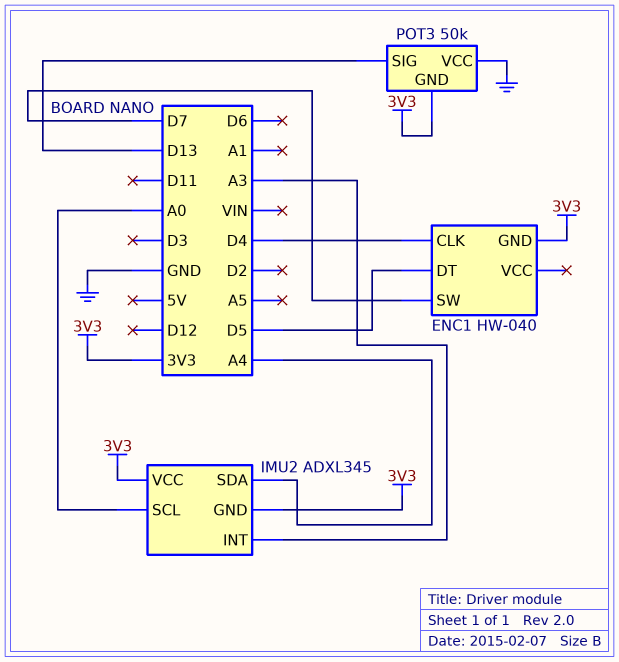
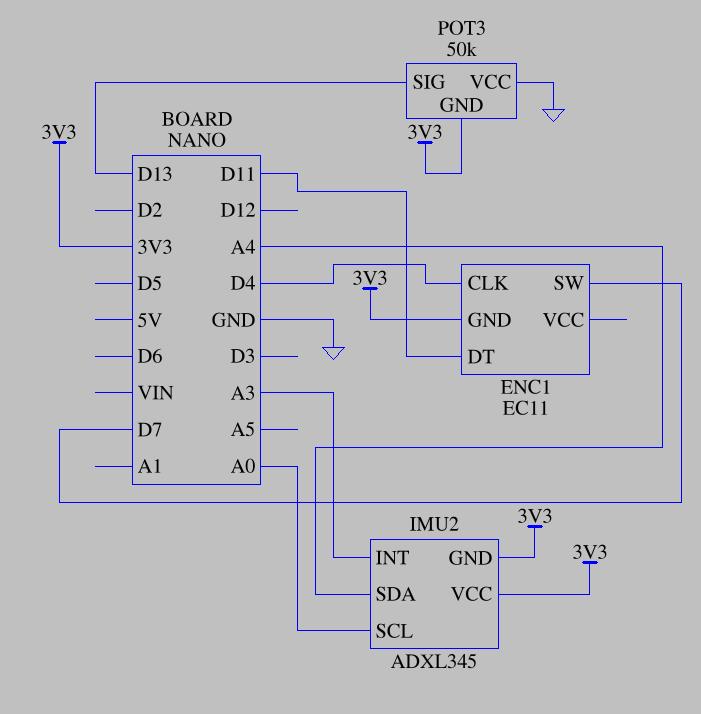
ENC1: HW-040 -> EC11
ENC1 pin DT: D5 -> D11

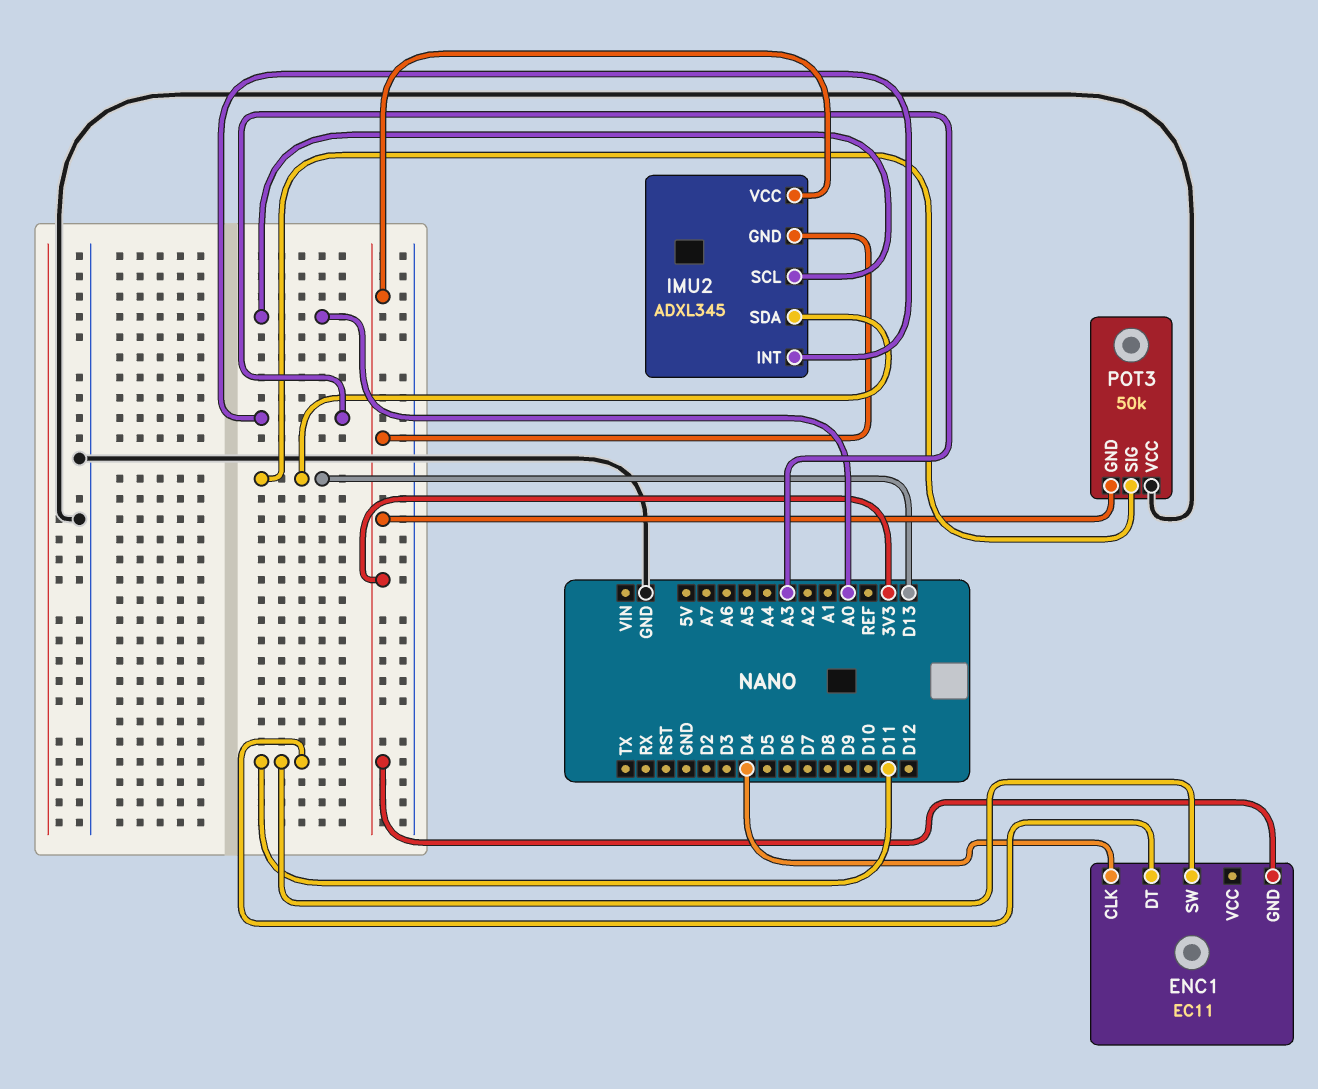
ENC1 pin SW: D7 -> D11
IMU2 pin SDA: A4 -> D13

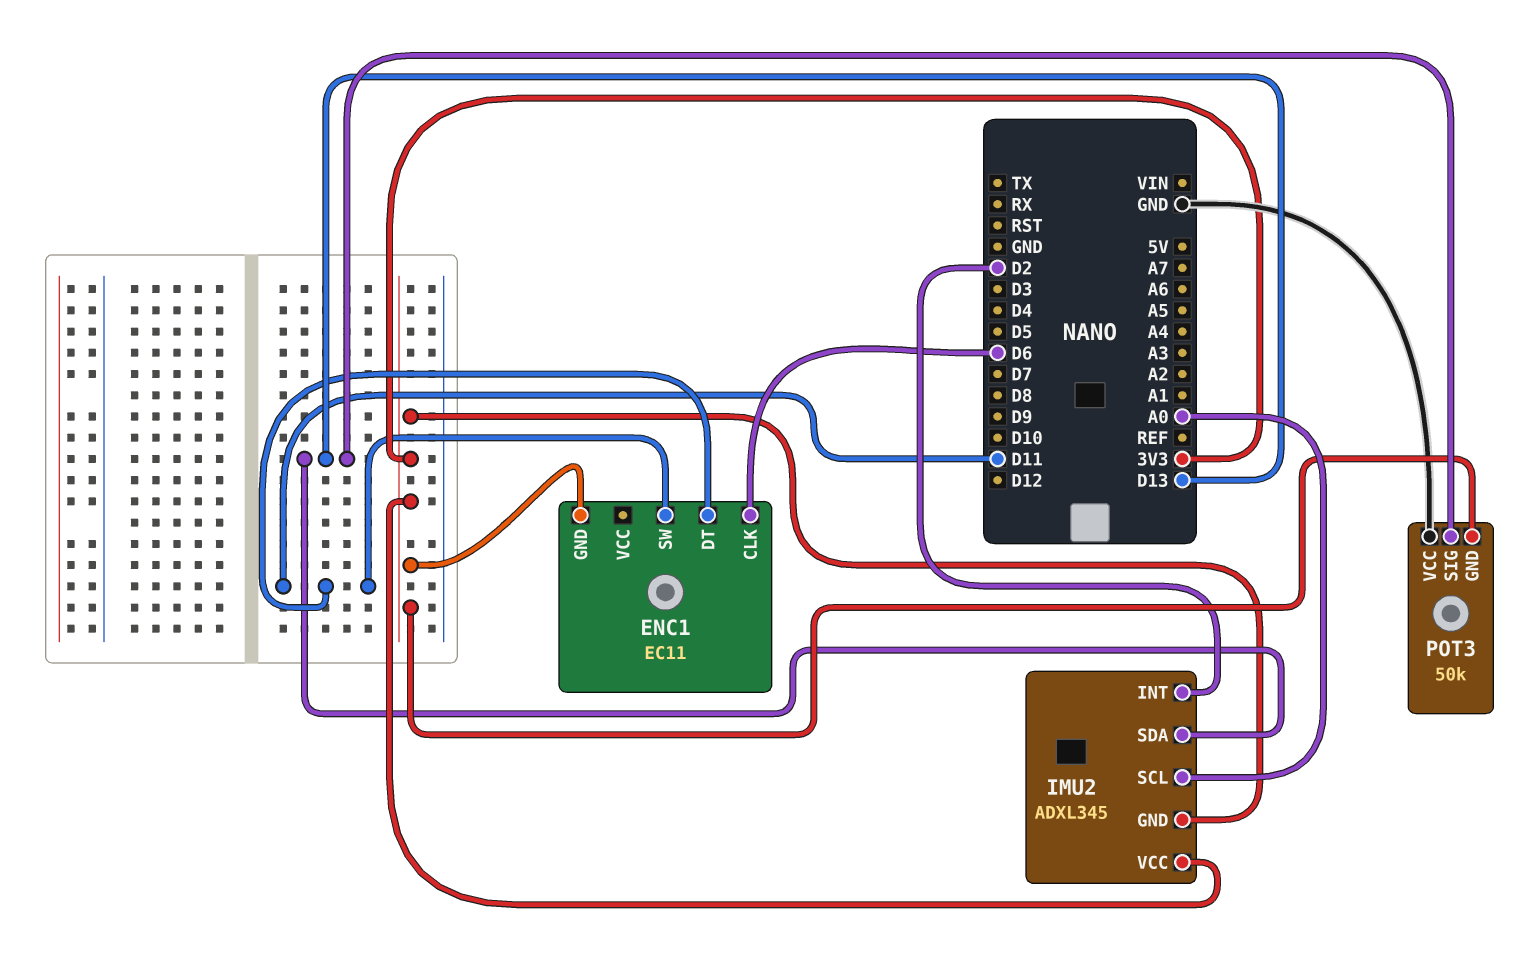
ENC1 pin CLK: D4 -> D6
IMU2 pin INT: A3 -> D2

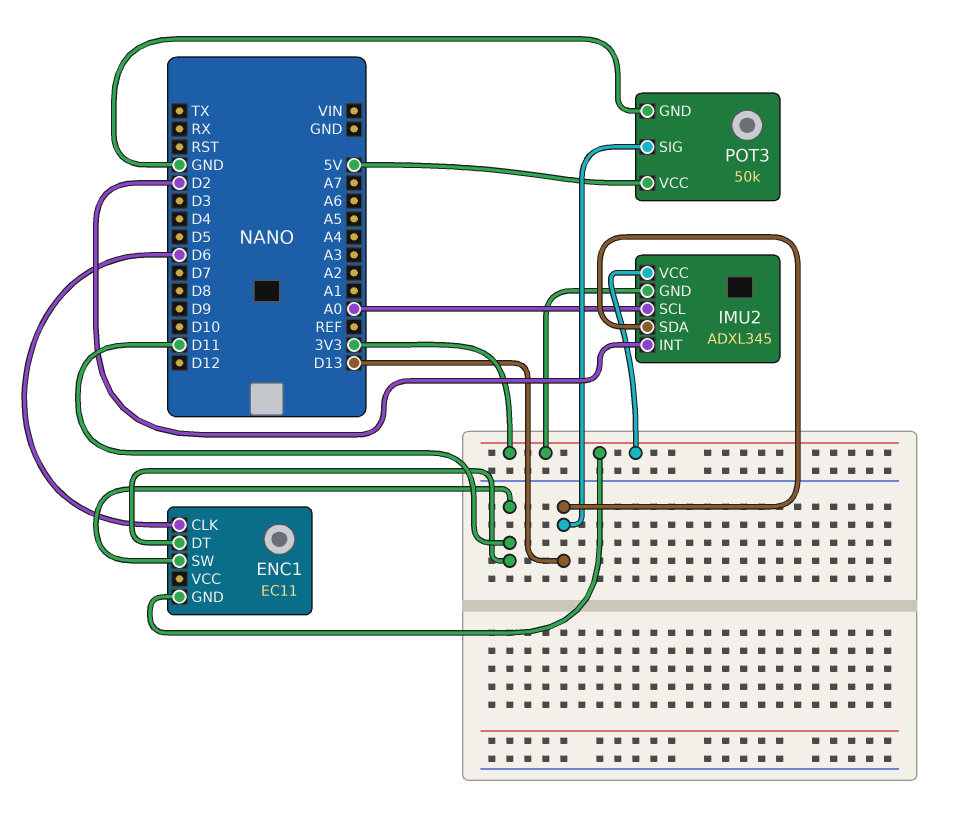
POT3 pin GND: 3V3 -> GND
POT3 pin VCC: GND -> 5V

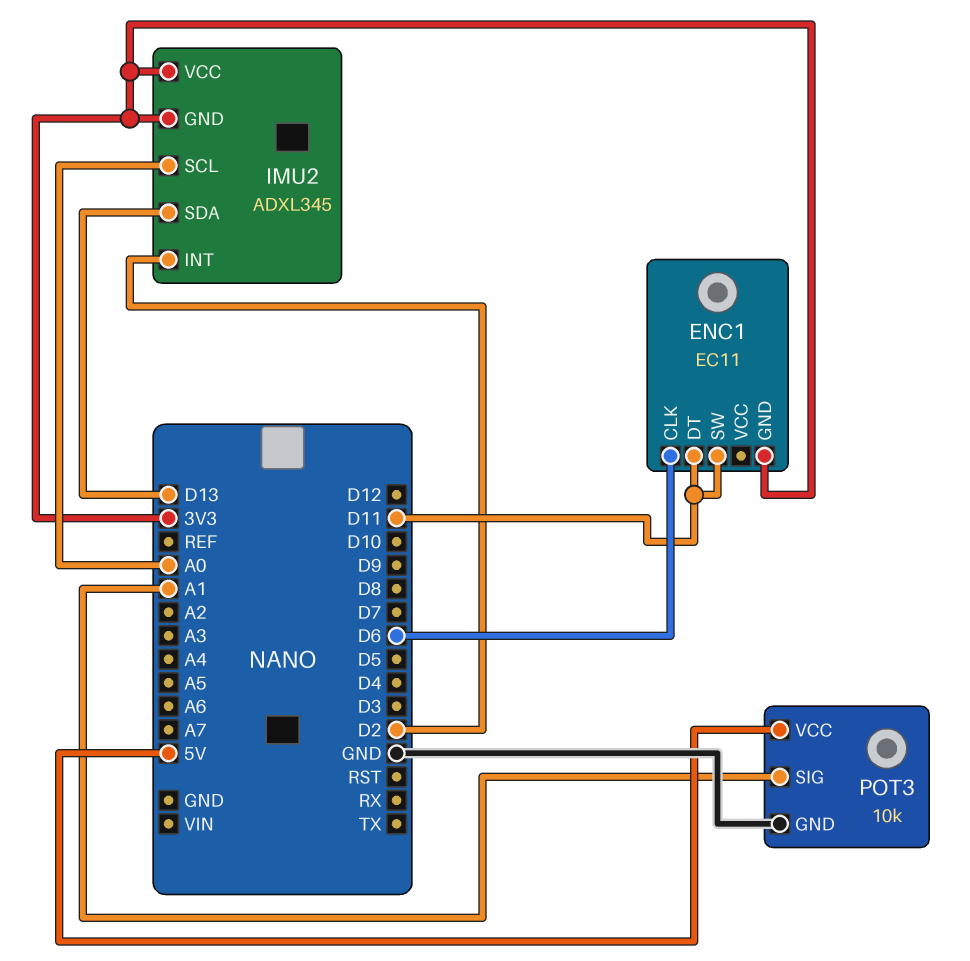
POT3: 50k -> 10k
POT3 pin SIG: D13 -> A1

